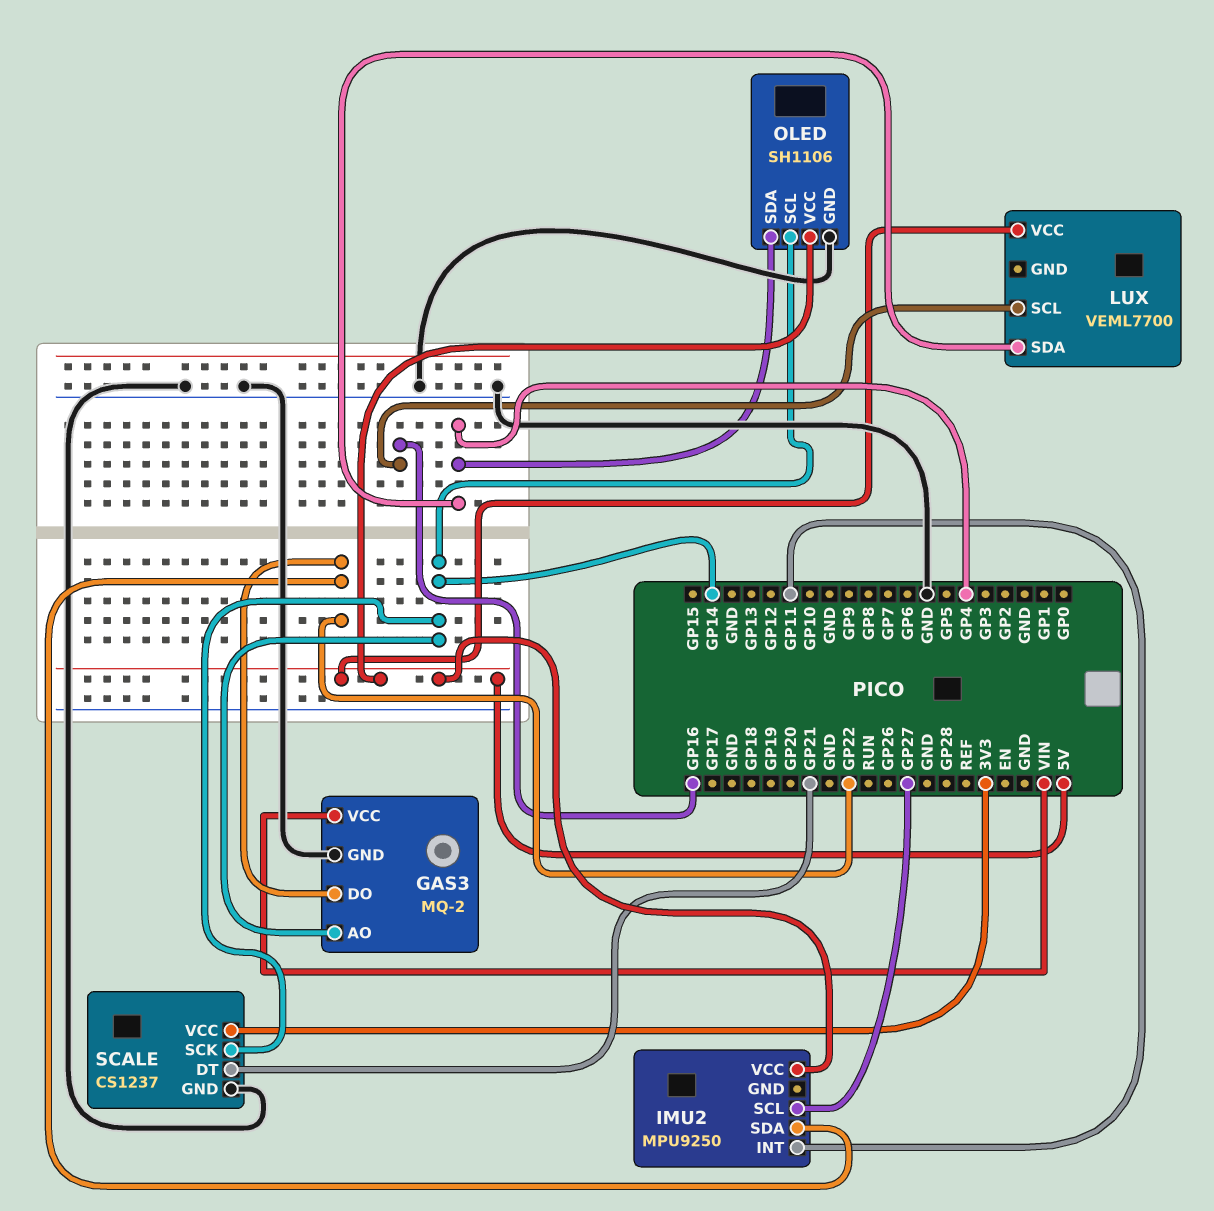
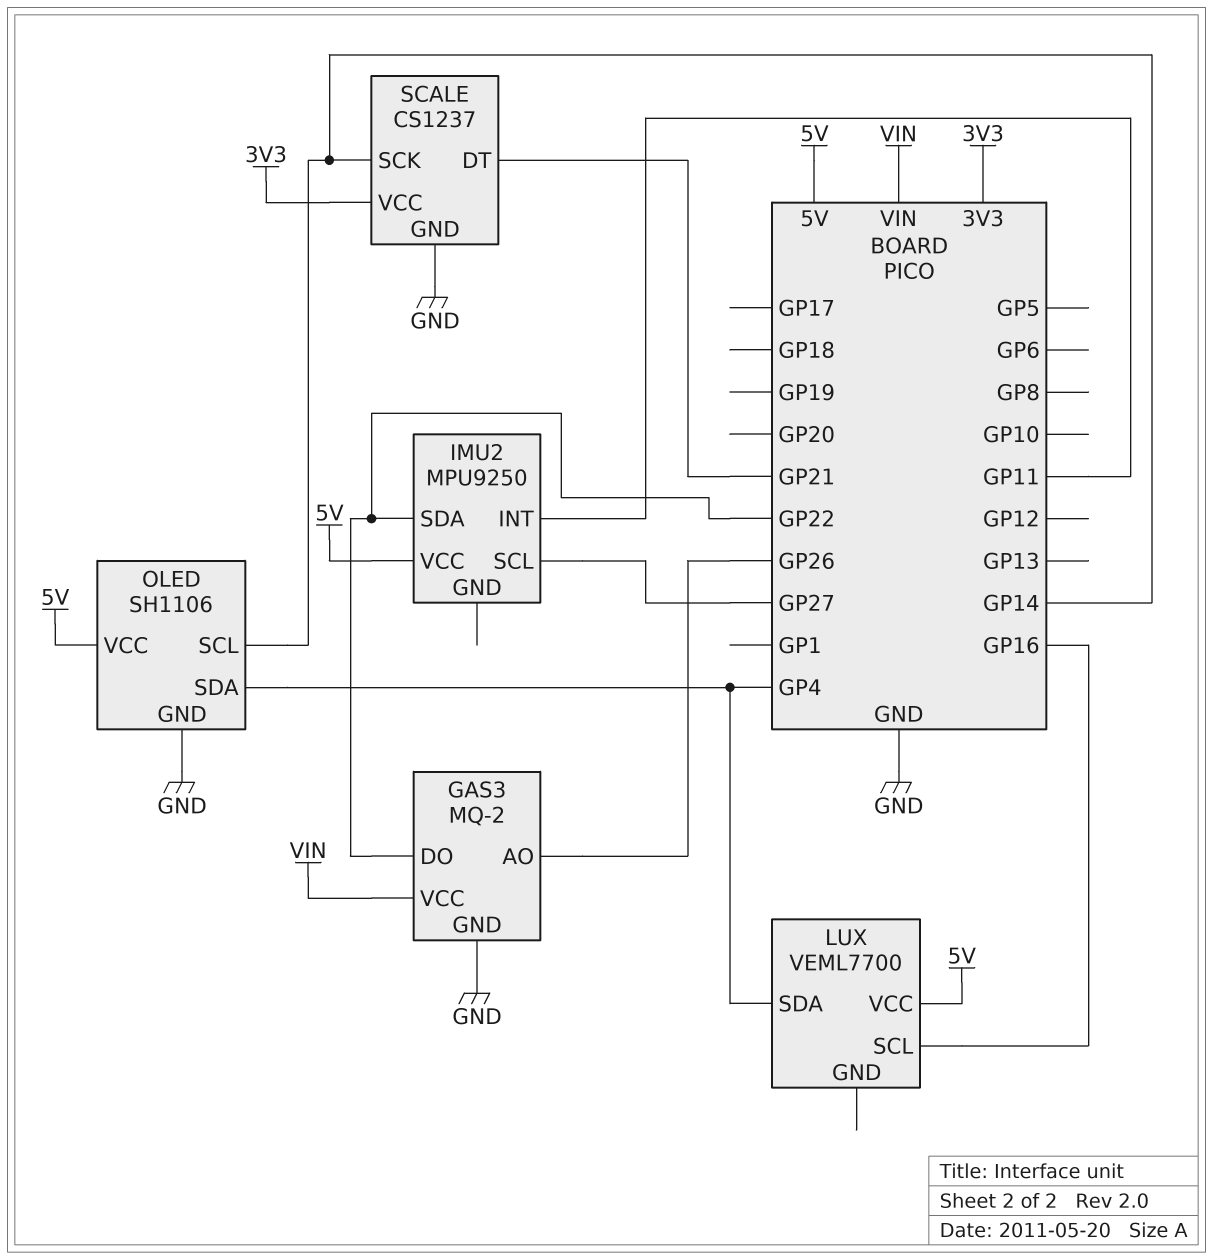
GAS3 pin AO: GP14 -> GP26

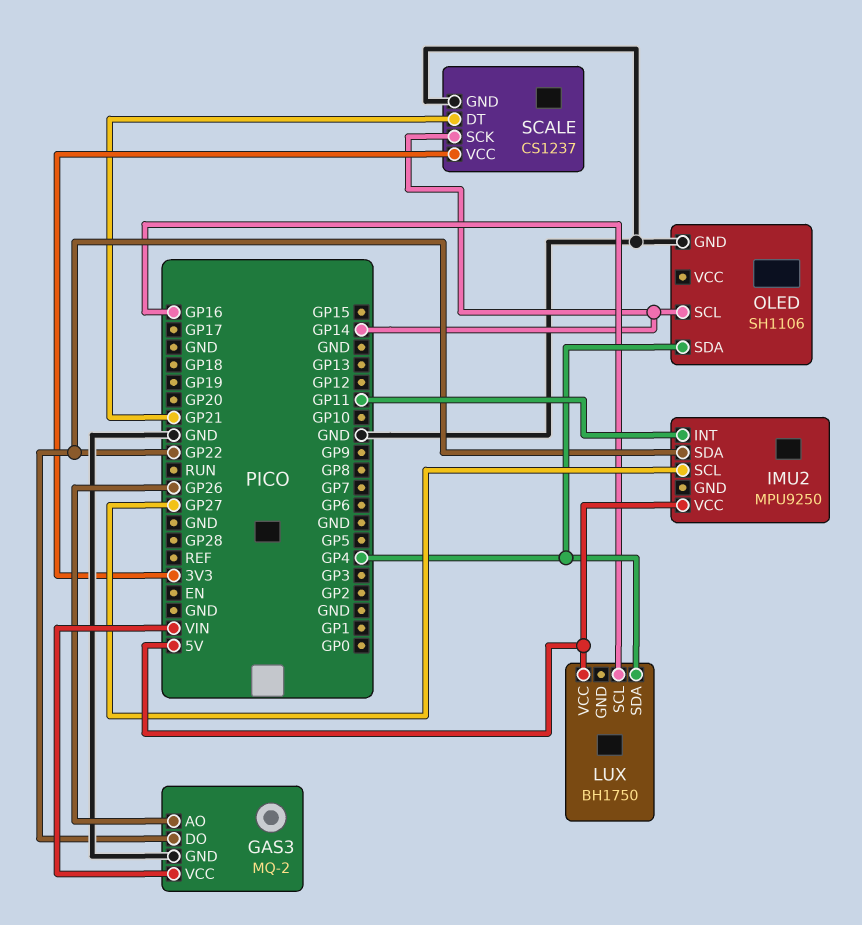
LUX: VEML7700 -> BH1750
OLED pin VCC: 5V -> none

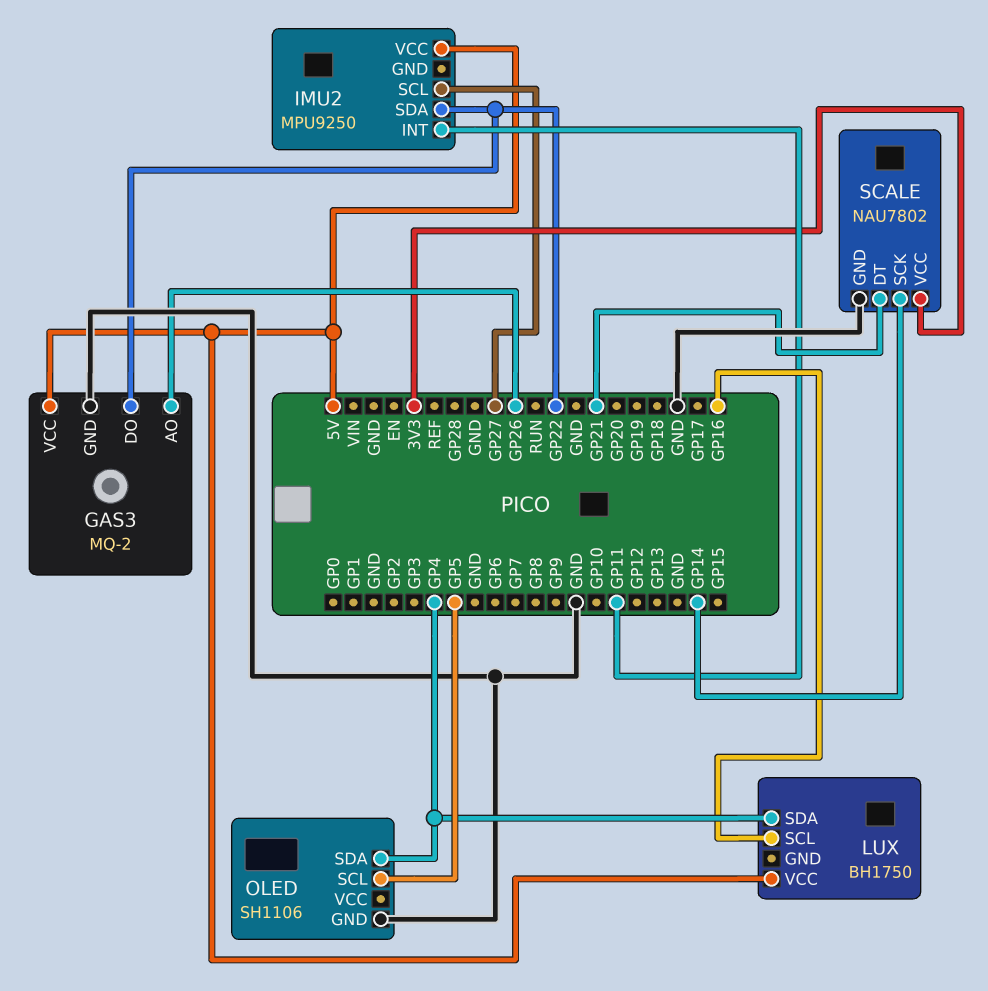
GAS3 pin VCC: VIN -> 5V
OLED pin SCL: GP14 -> GP5
SCALE: CS1237 -> NAU7802

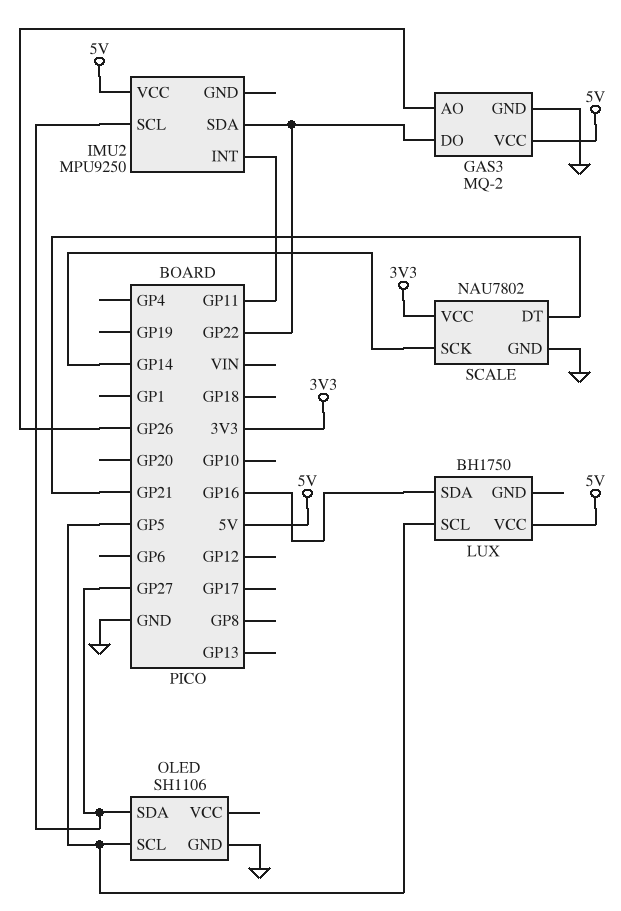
LUX pin SCL: GP16 -> GP5
LUX pin SDA: GP4 -> GP16
OLED pin SDA: GP4 -> GP27

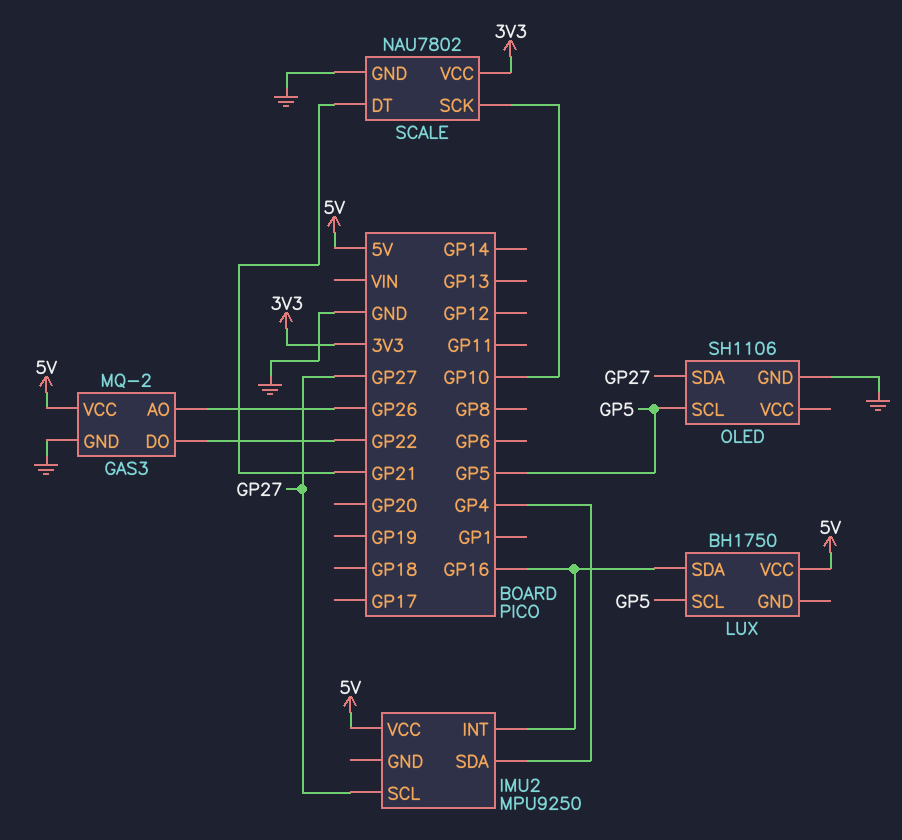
IMU2 pin INT: GP11 -> GP16
IMU2 pin SDA: GP22 -> GP4
SCALE pin SCK: GP14 -> GP10

